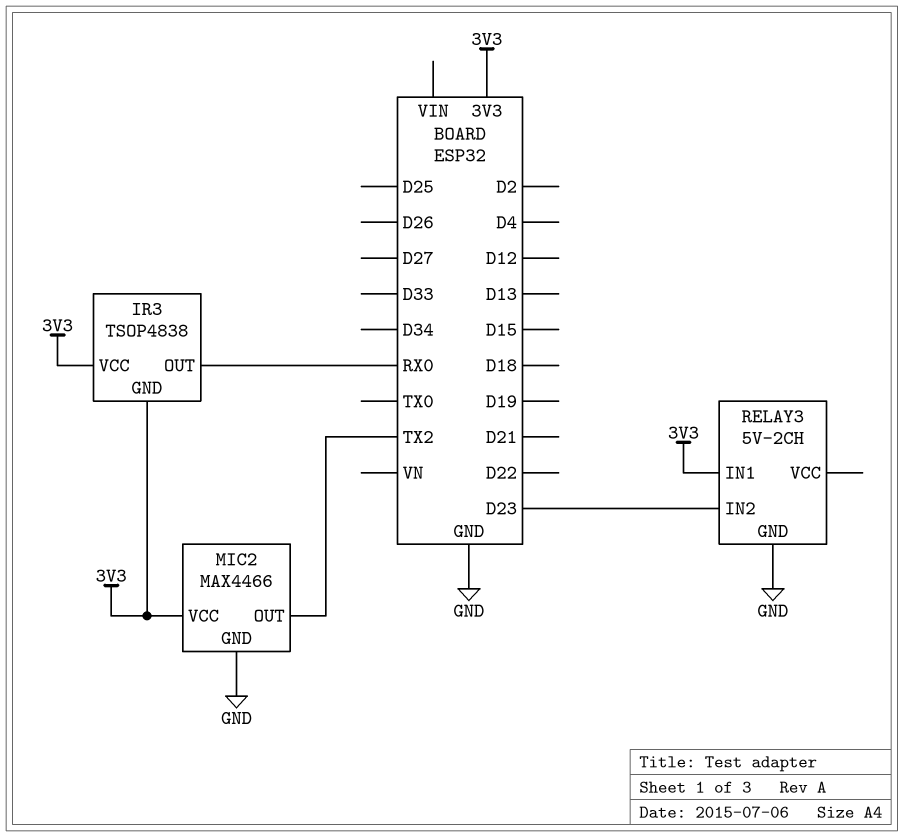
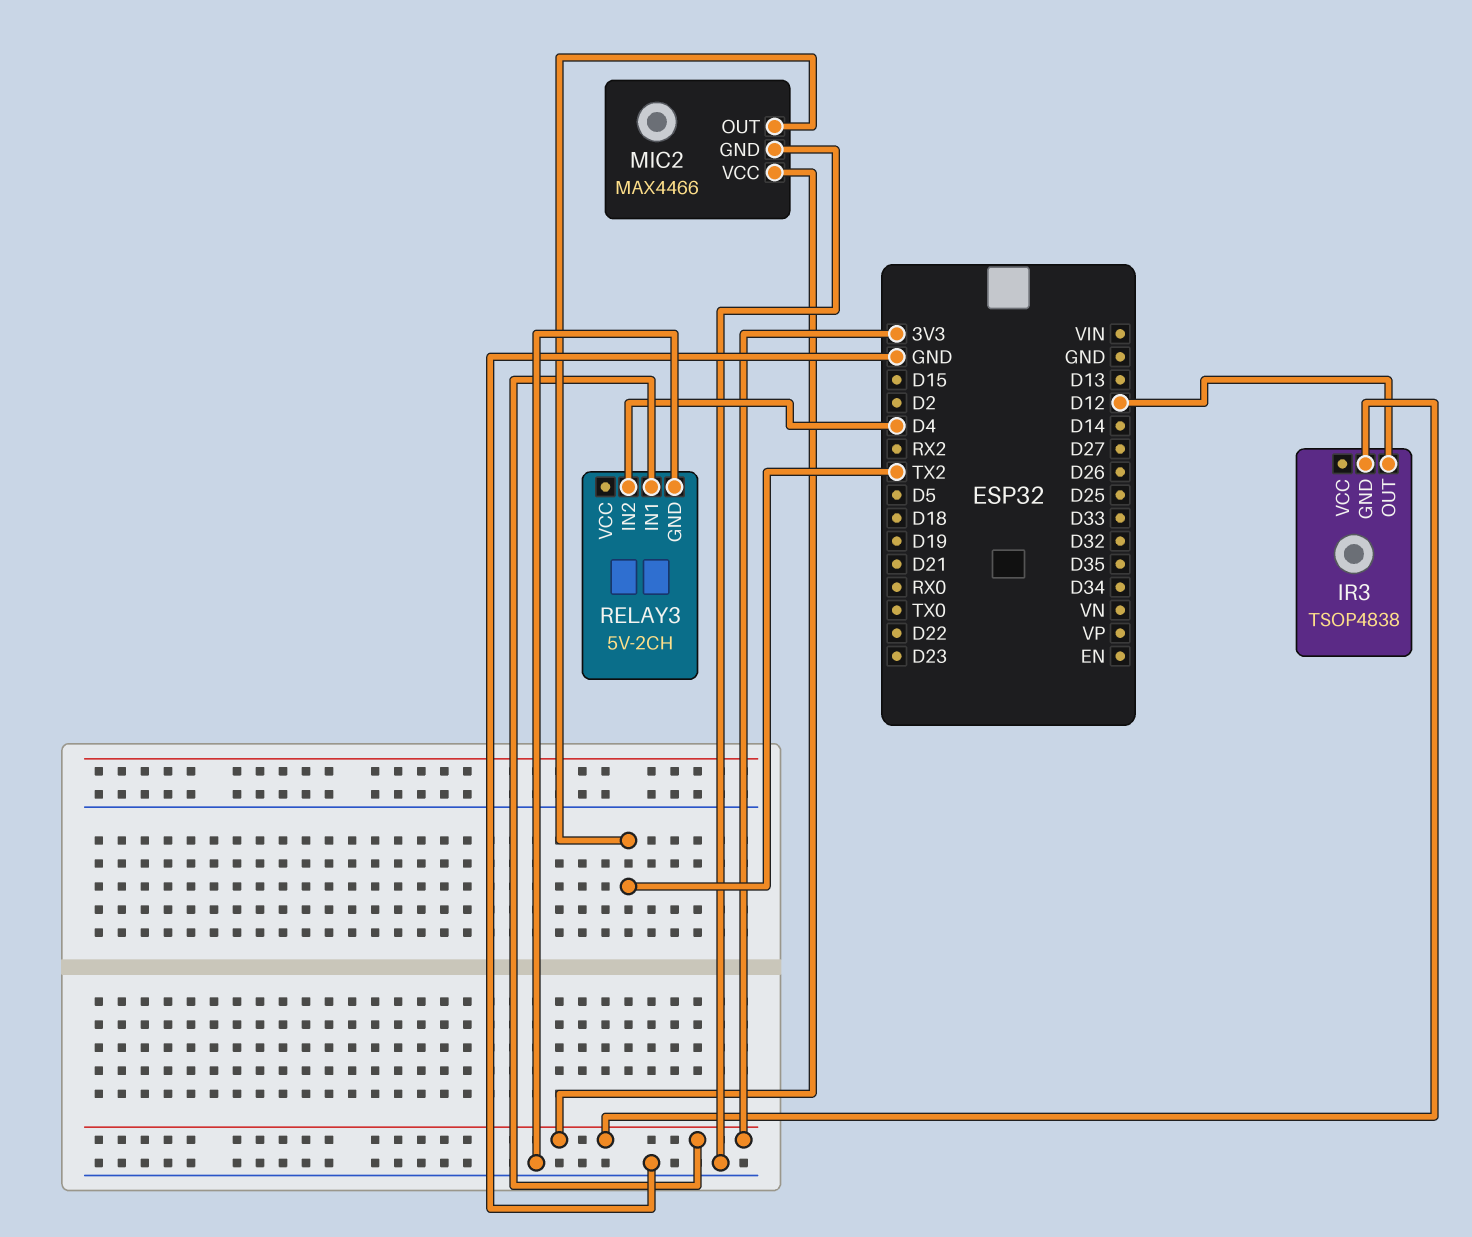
IR3 pin OUT: RX0 -> D12
IR3 pin VCC: 3V3 -> none
RELAY3 pin IN2: D23 -> D4

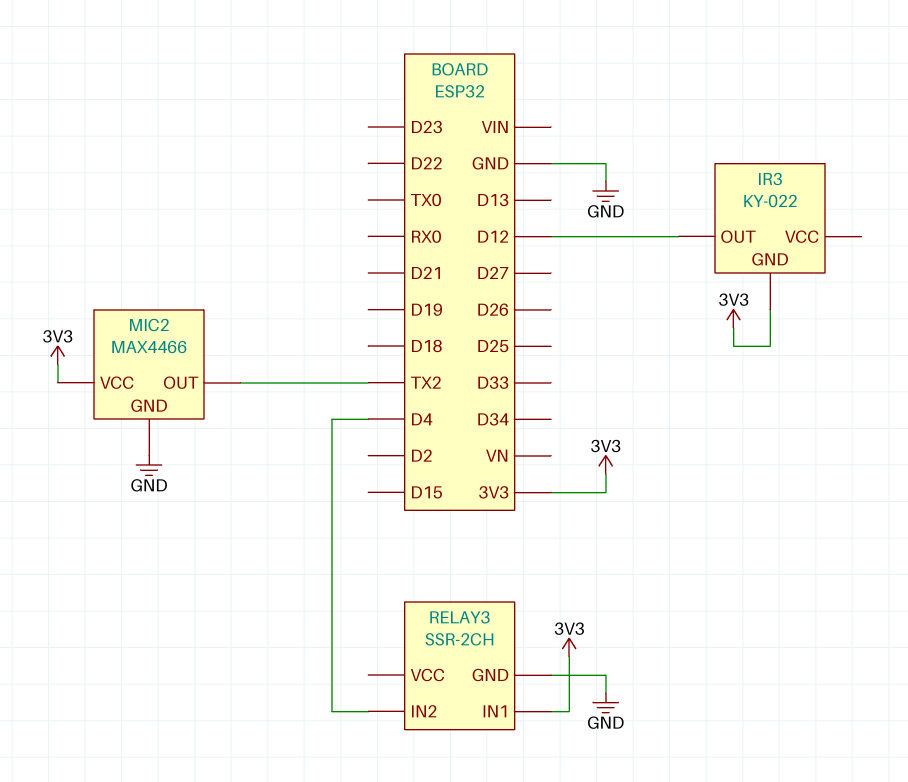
IR3: TSOP4838 -> KY-022
RELAY3: 5V-2CH -> SSR-2CH

